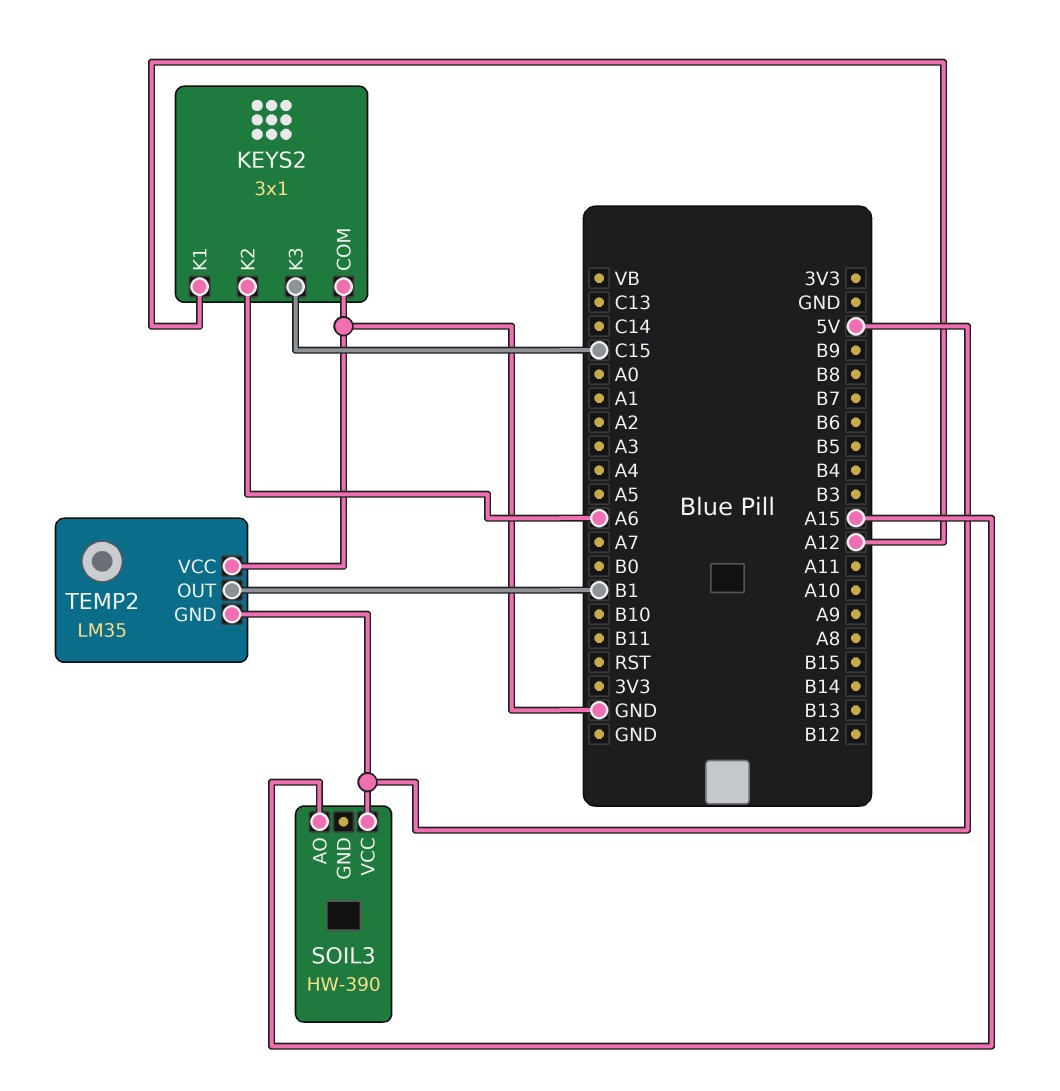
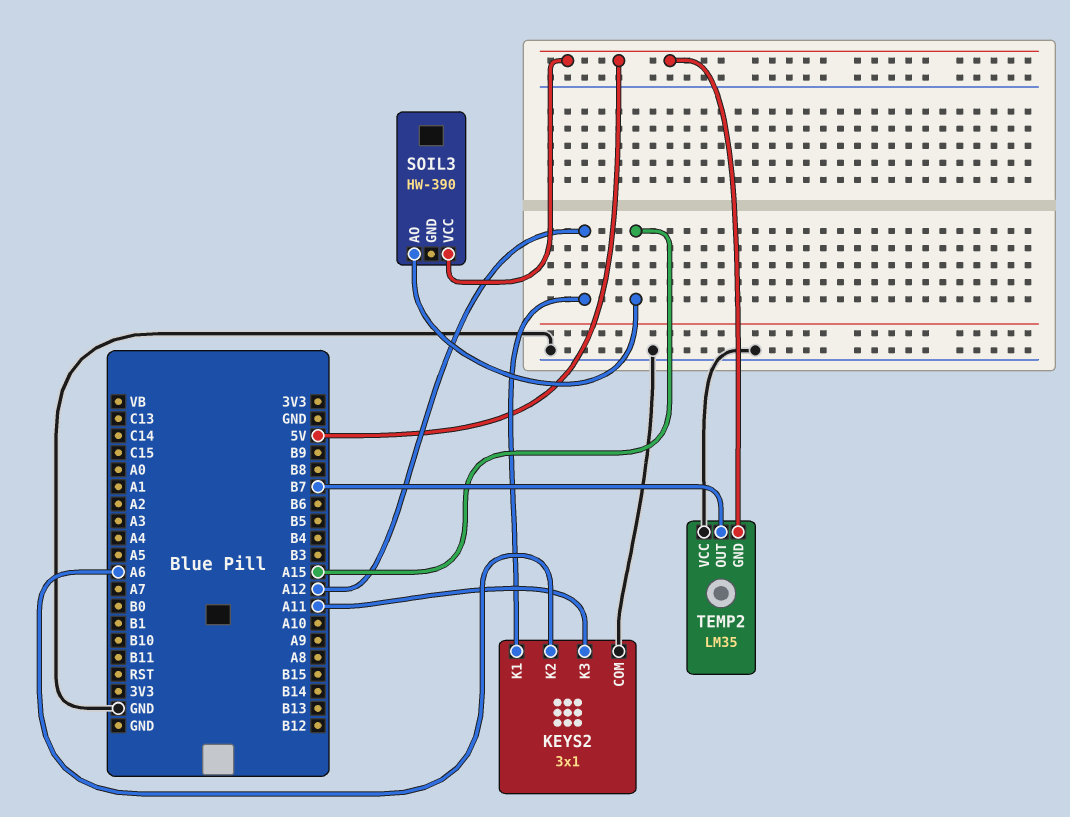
KEYS2 pin K3: C15 -> A11
TEMP2 pin OUT: B1 -> B7

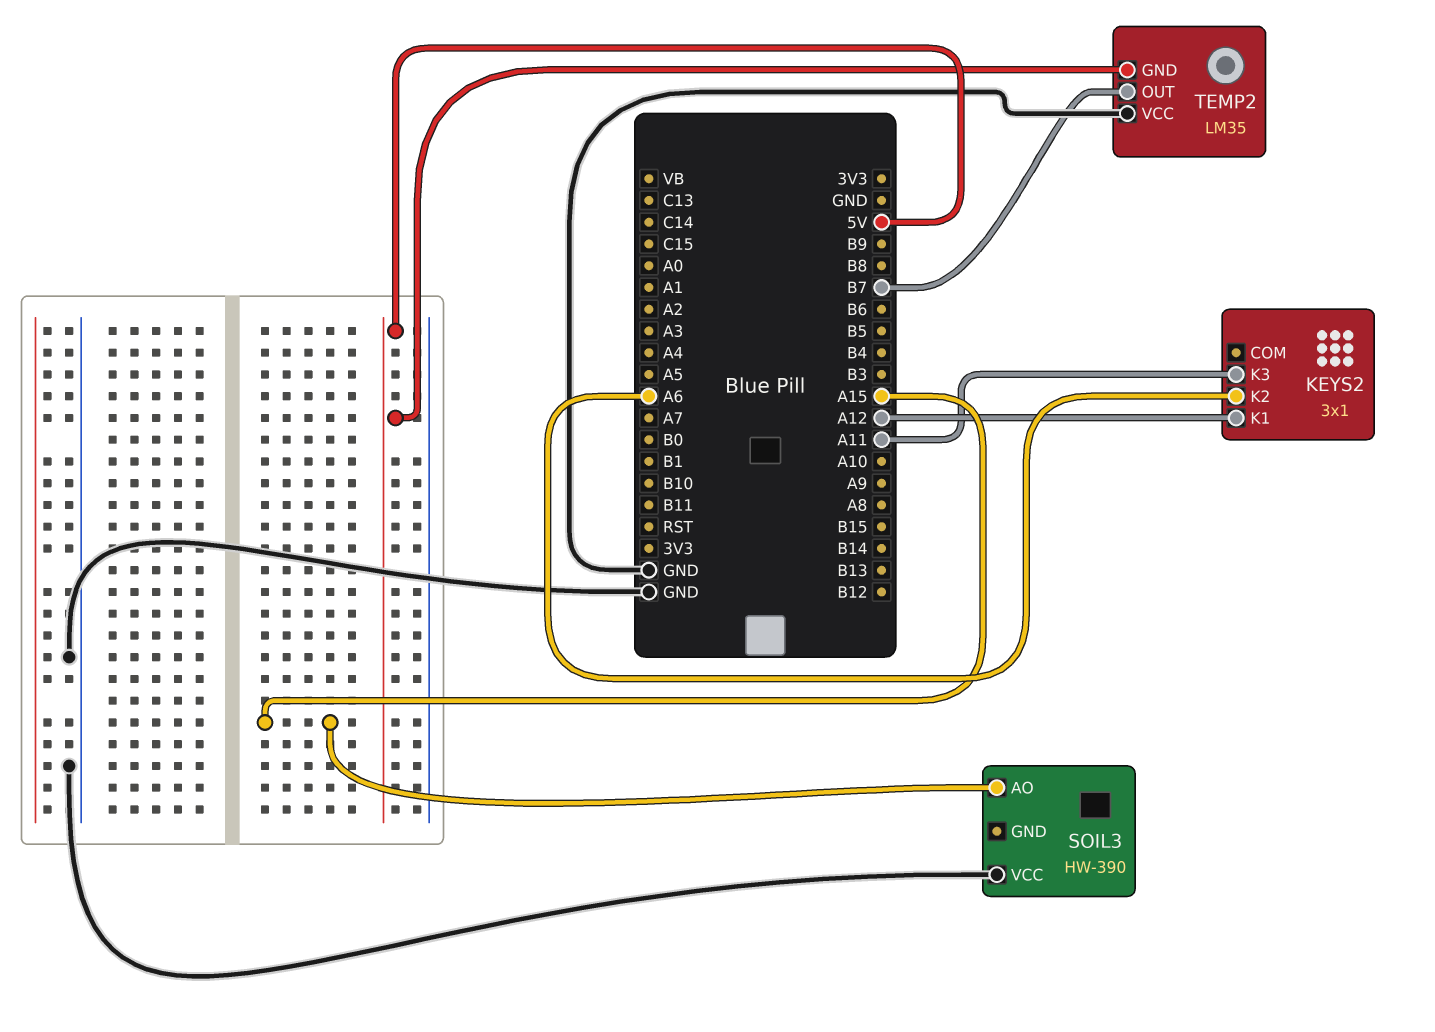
KEYS2 pin COM: GND -> none
SOIL3 pin VCC: 5V -> GND

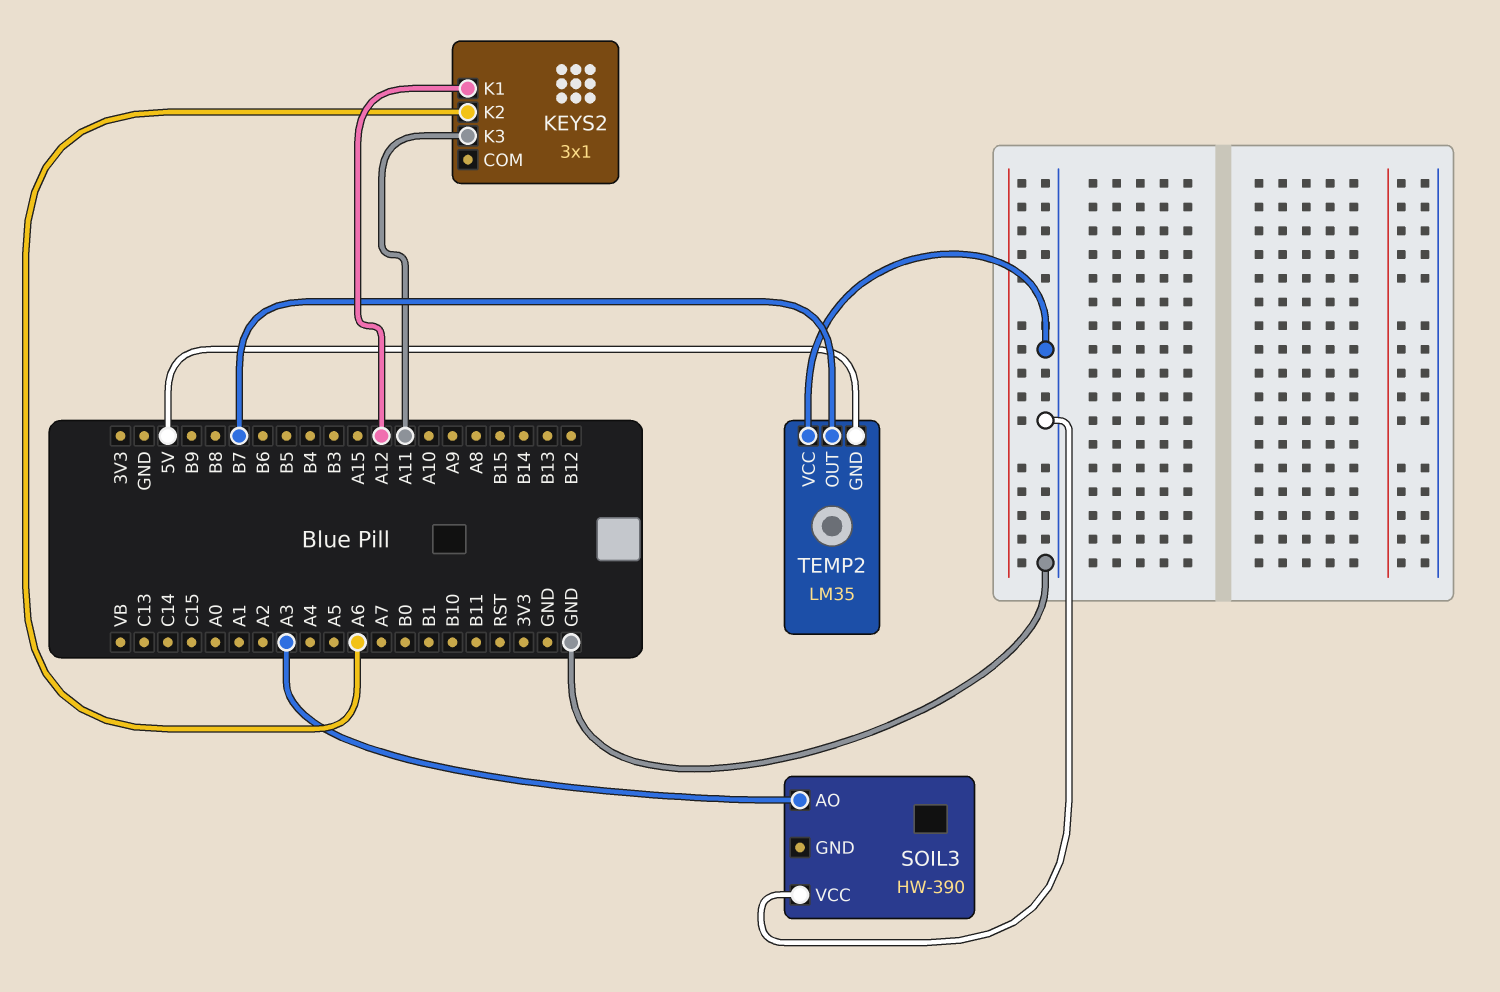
SOIL3 pin AO: A15 -> A3

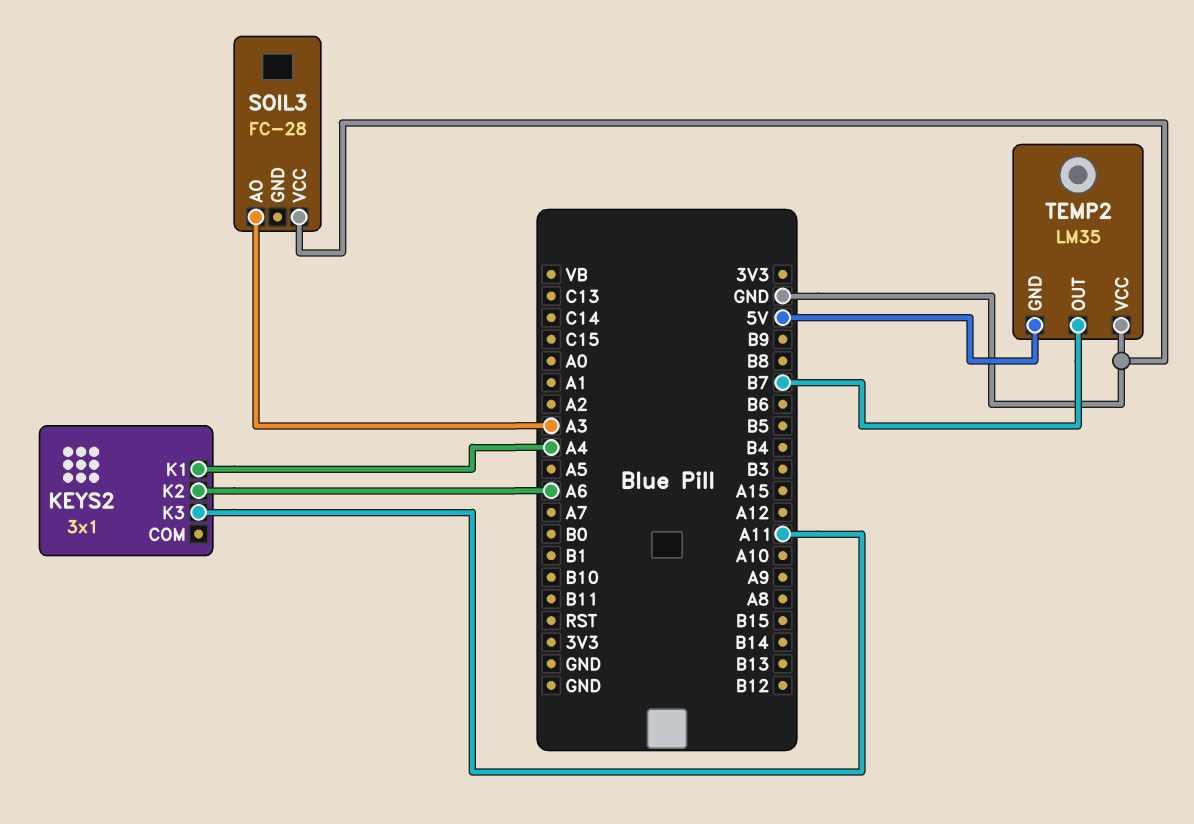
KEYS2 pin K1: A12 -> A4
SOIL3: HW-390 -> FC-28

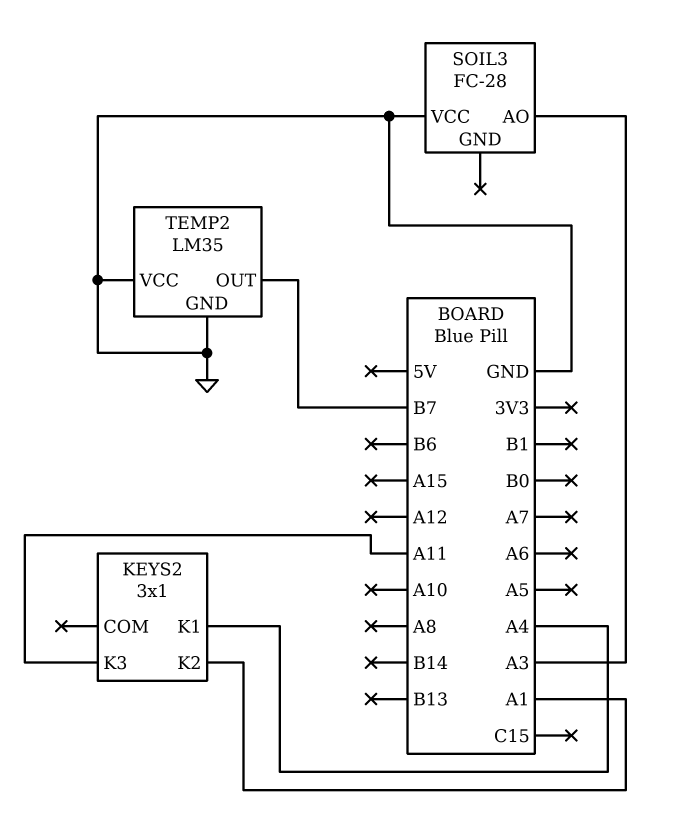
KEYS2 pin K2: A6 -> A1
TEMP2 pin GND: 5V -> GND

